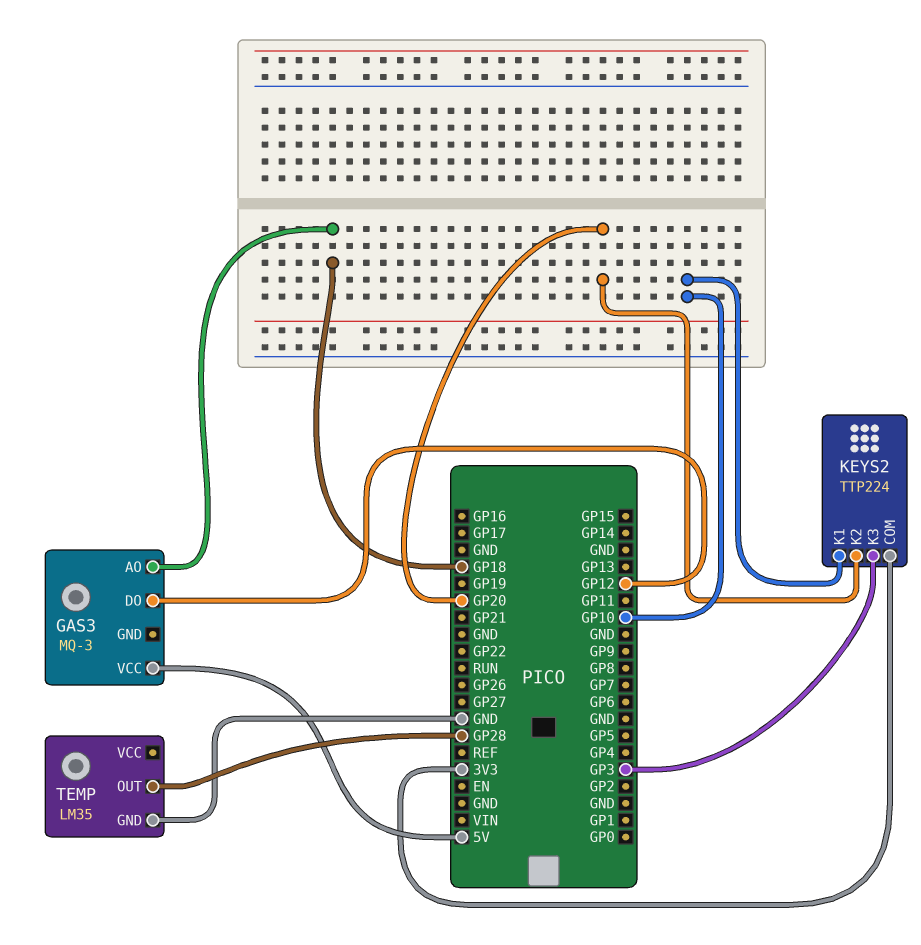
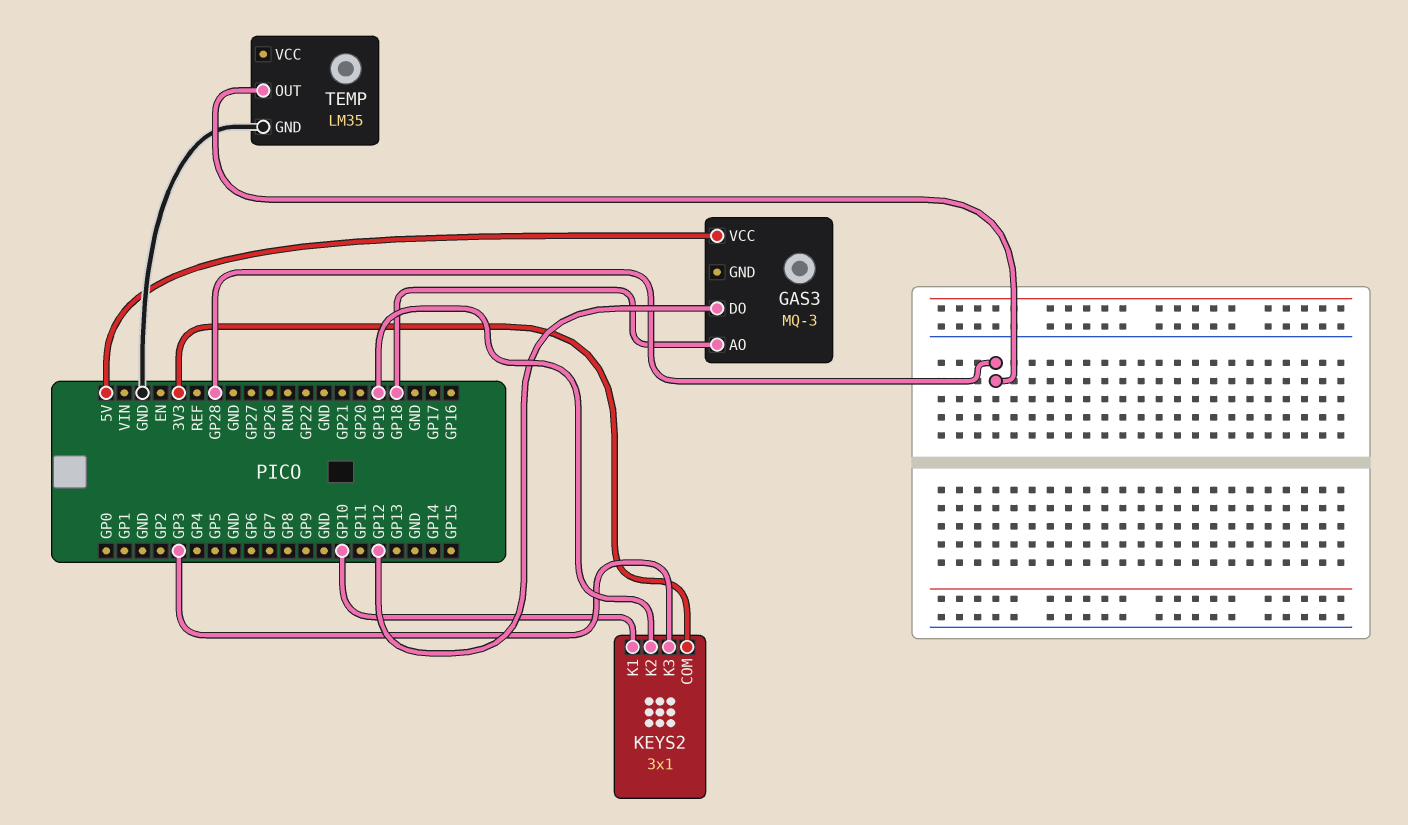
KEYS2: TTP224 -> 3x1
KEYS2 pin K2: GP20 -> GP19

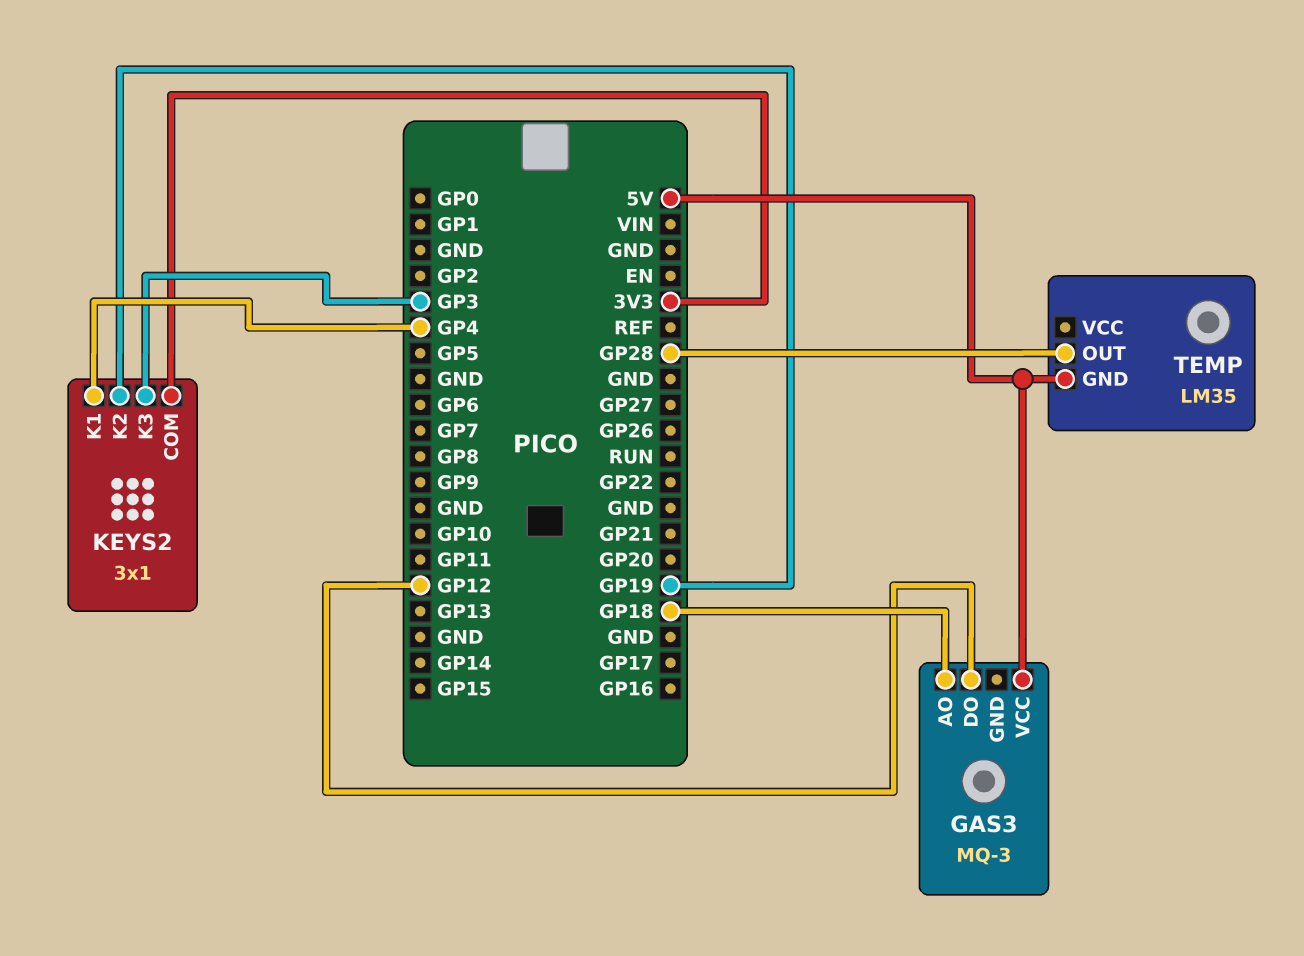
KEYS2 pin K1: GP10 -> GP4
TEMP pin GND: GND -> 5V

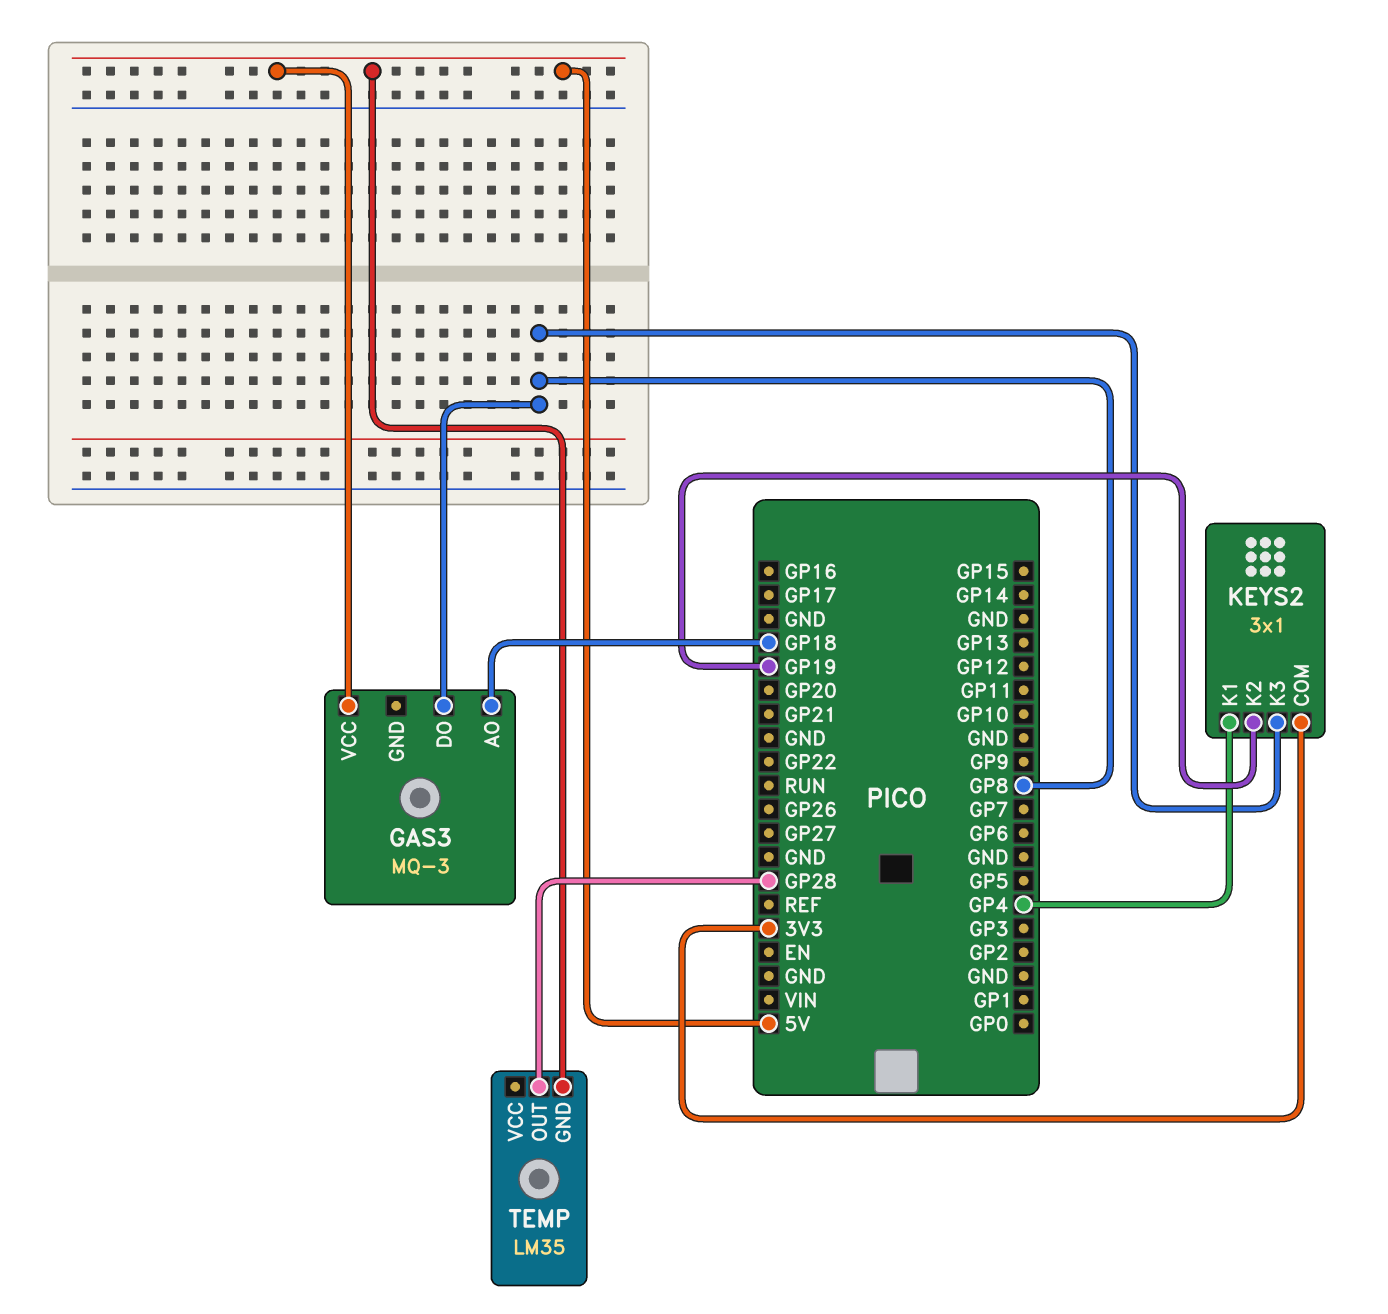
GAS3 pin DO: GP12 -> GP8
KEYS2 pin K3: GP3 -> GP8

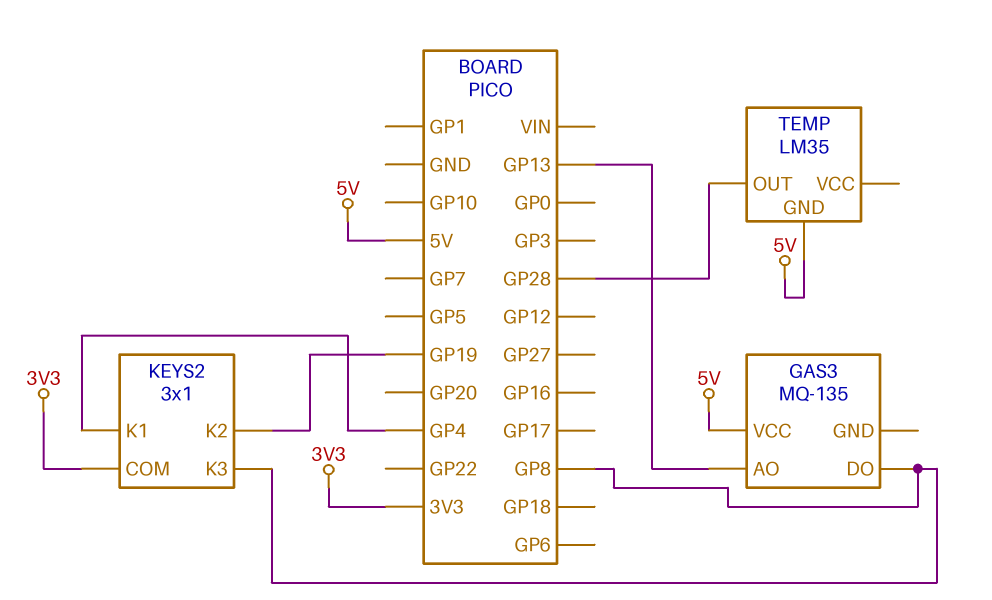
GAS3: MQ-3 -> MQ-135
GAS3 pin AO: GP18 -> GP13

